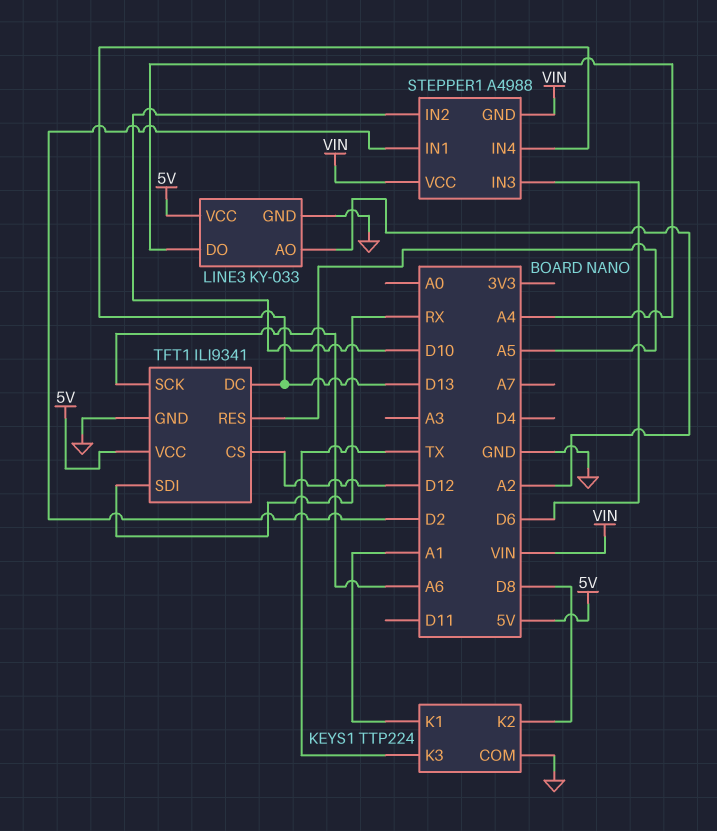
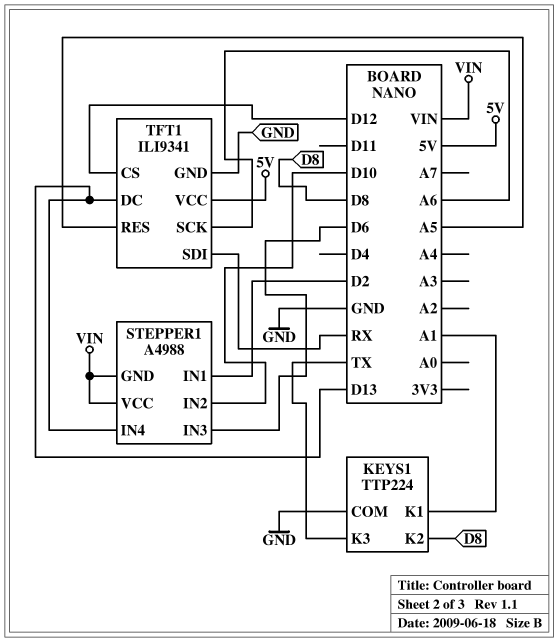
LINE3: KY-033 -> none
LINE3 pin AO: A2 -> none
LINE3 pin DO: A4 -> none
LINE3 pin GND: GND -> none
LINE3 pin VCC: 5V -> none

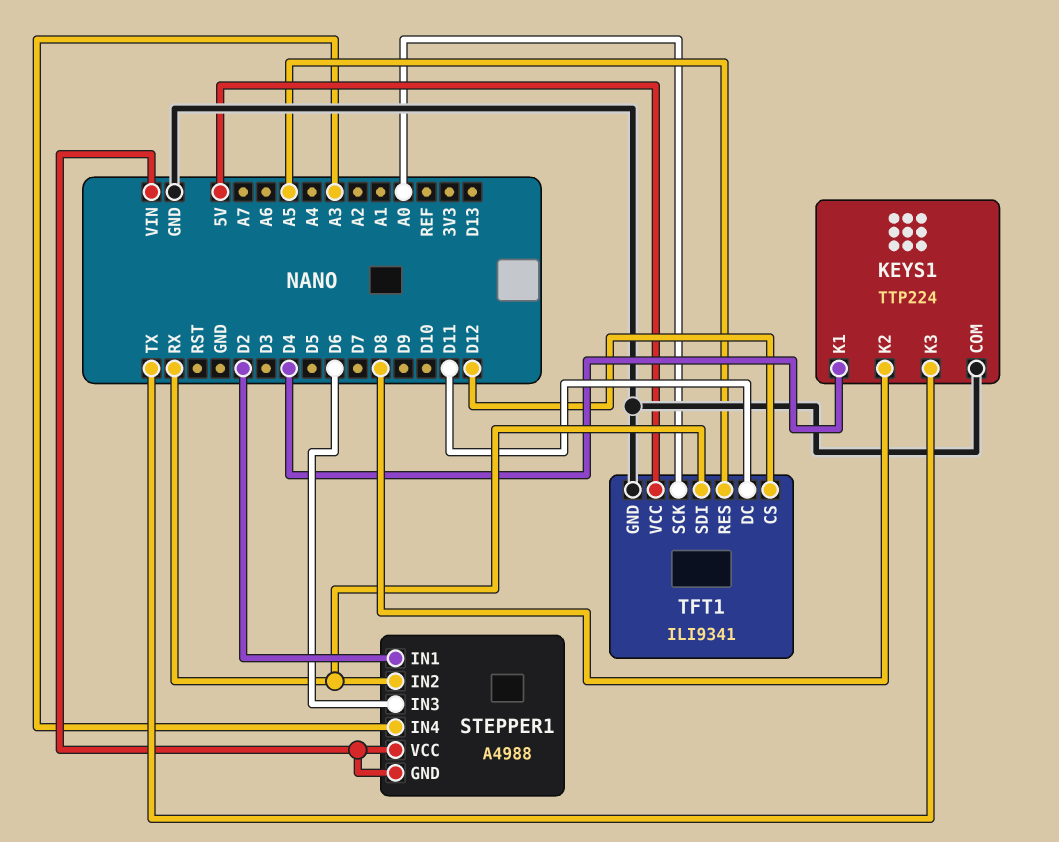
KEYS1 pin K1: A1 -> D4
STEPPER1 pin IN2: D10 -> RX
STEPPER1 pin IN4: D13 -> A3
TFT1 pin DC: D13 -> D11
TFT1 pin SCK: A6 -> A0

